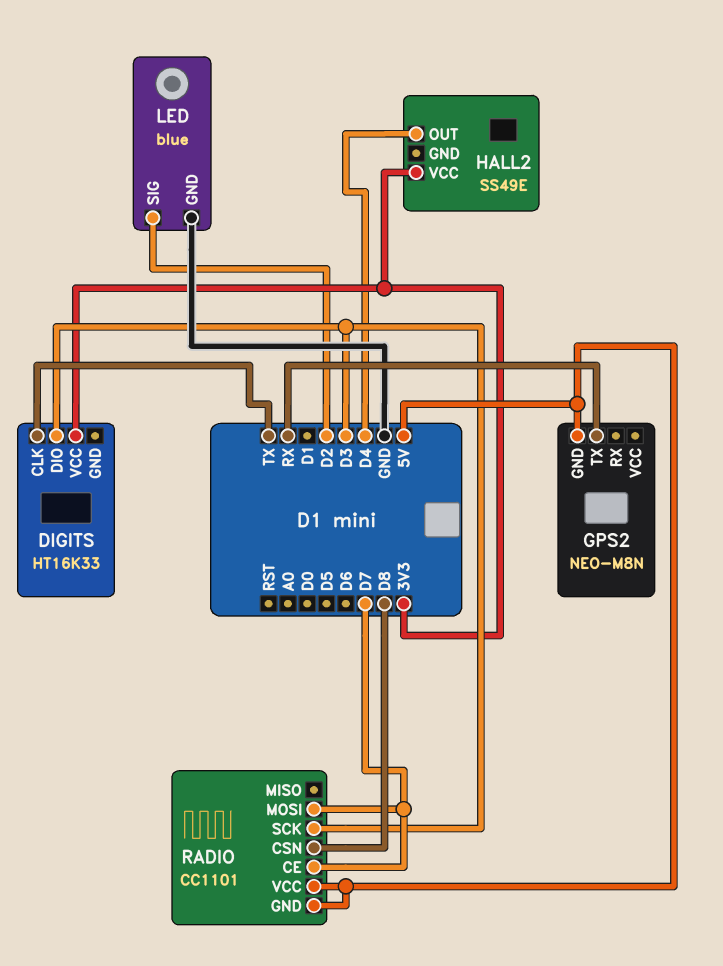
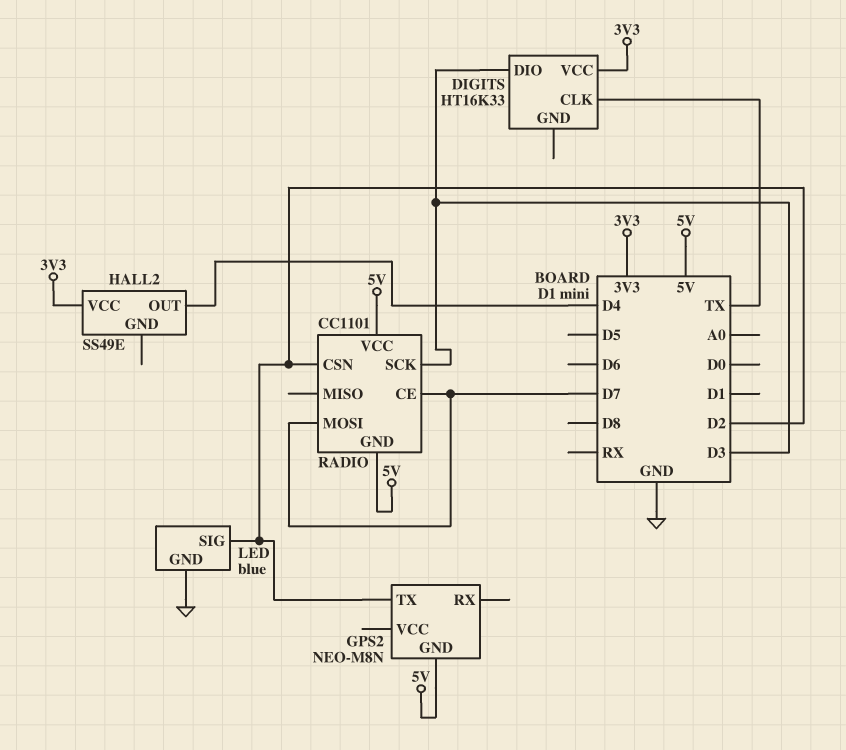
GPS2 pin TX: RX -> D2
RADIO pin CSN: D8 -> D2

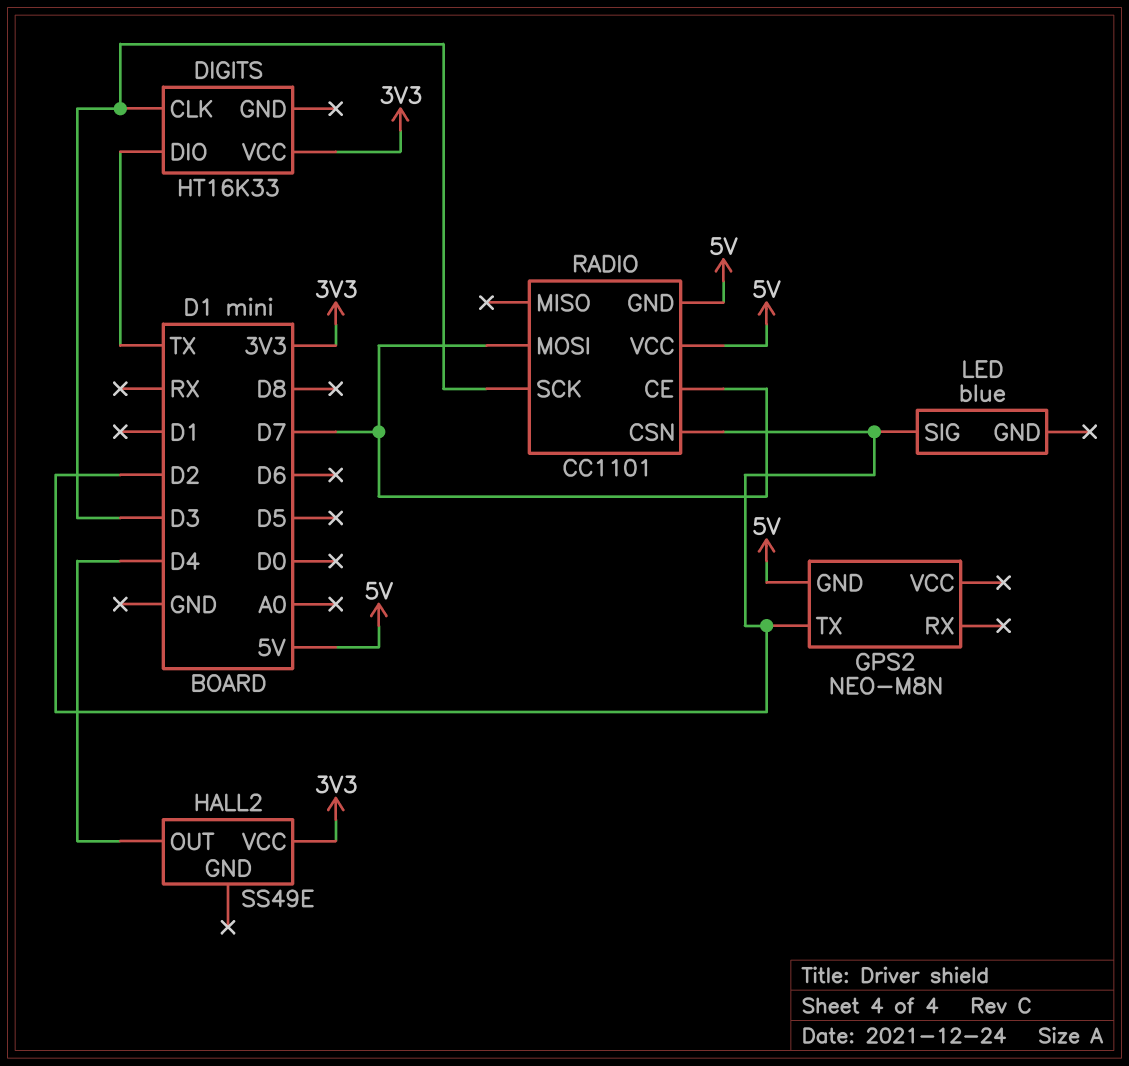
DIGITS pin CLK: TX -> D3
DIGITS pin DIO: D3 -> TX
LED pin GND: GND -> none

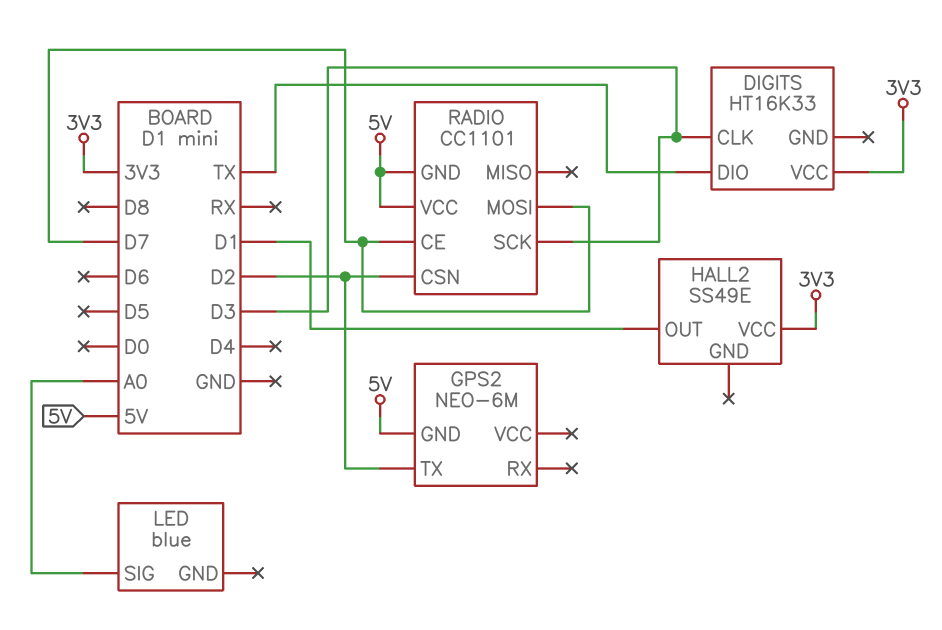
GPS2: NEO-M8N -> NEO-6M
HALL2 pin OUT: D4 -> D1
LED pin SIG: D2 -> A0

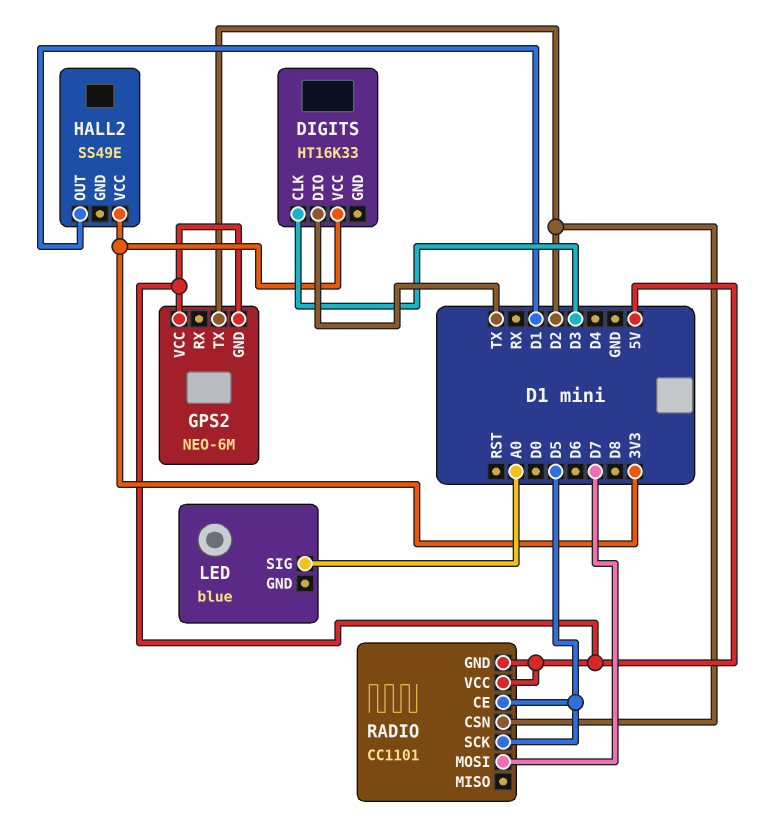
GPS2 pin VCC: none -> 5V
RADIO pin CE: D7 -> D5
RADIO pin SCK: D3 -> D5

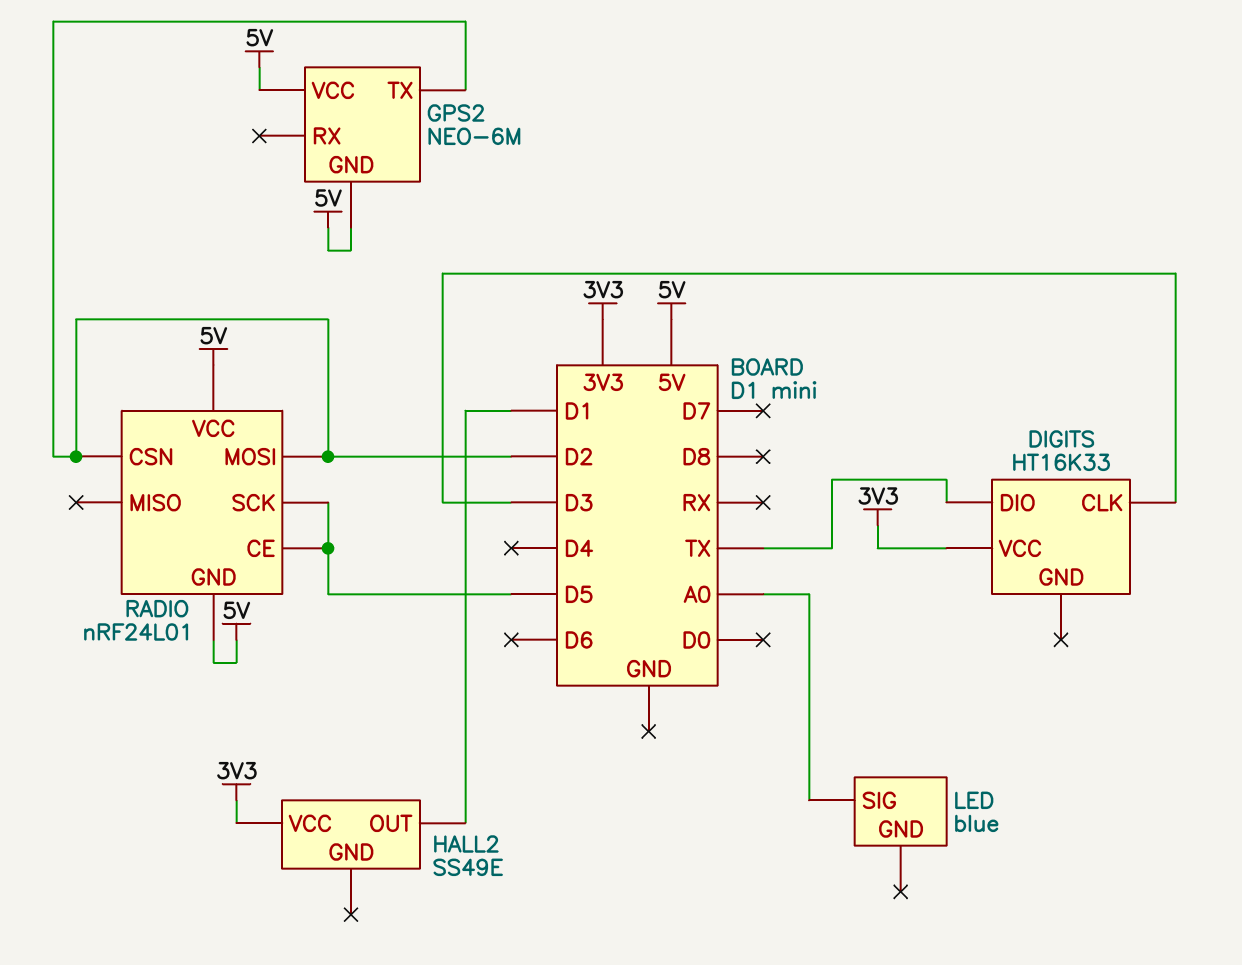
RADIO: CC1101 -> nRF24L01
RADIO pin MOSI: D7 -> D2

